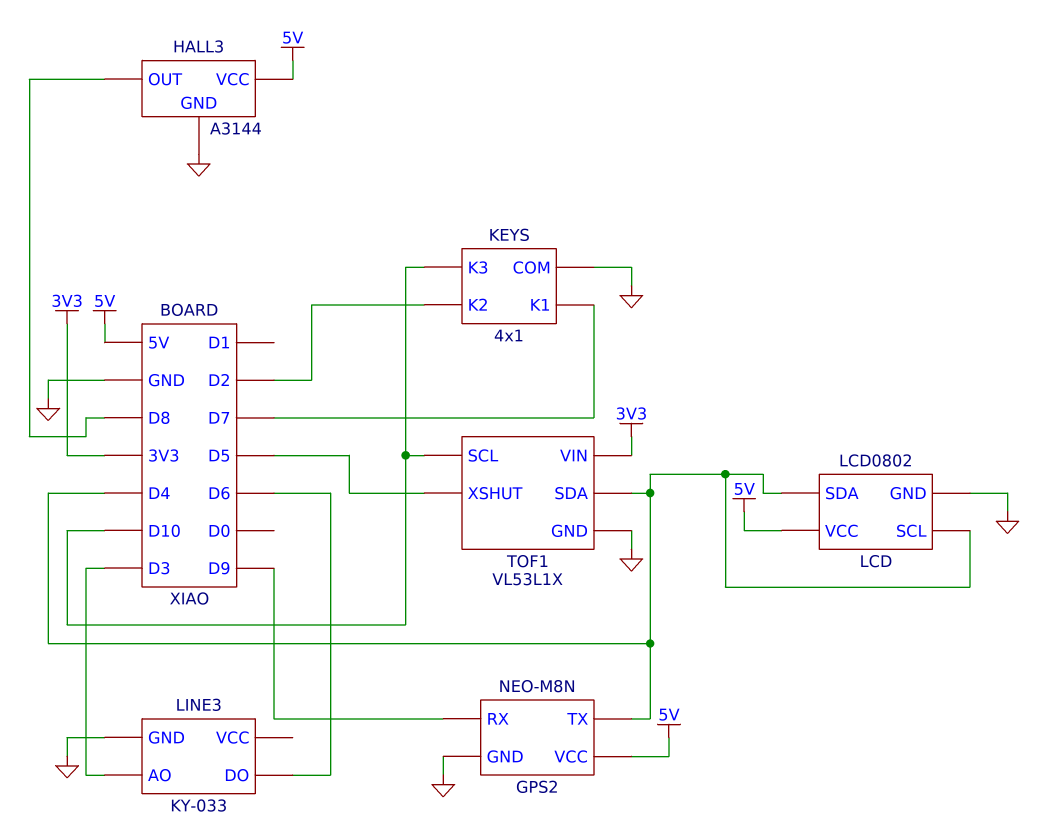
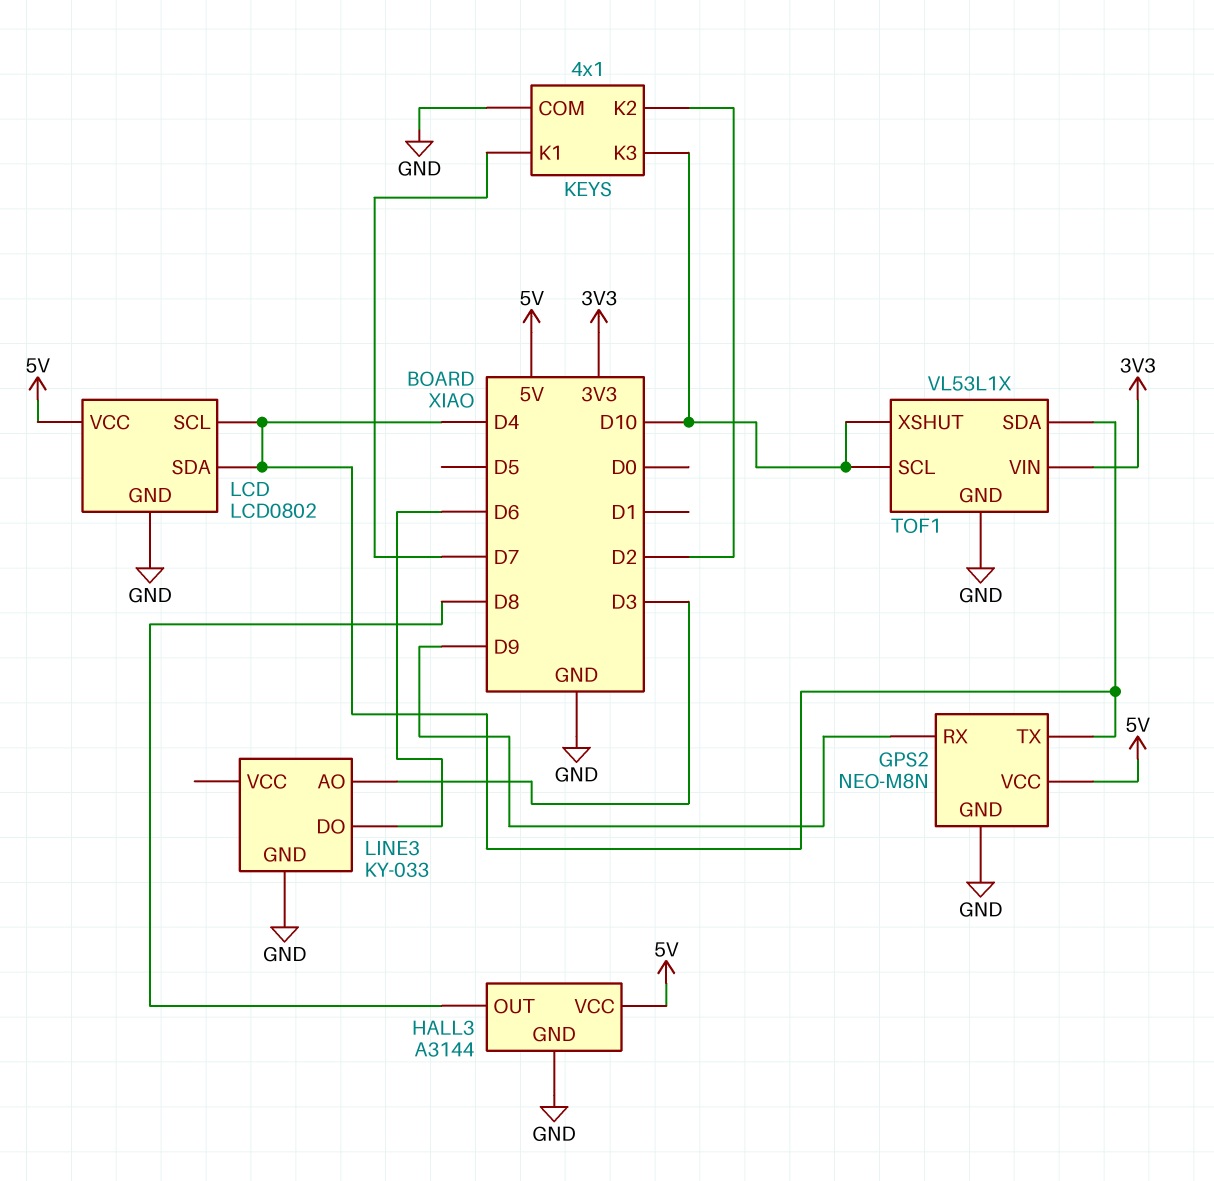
TOF1 pin XSHUT: D5 -> D10

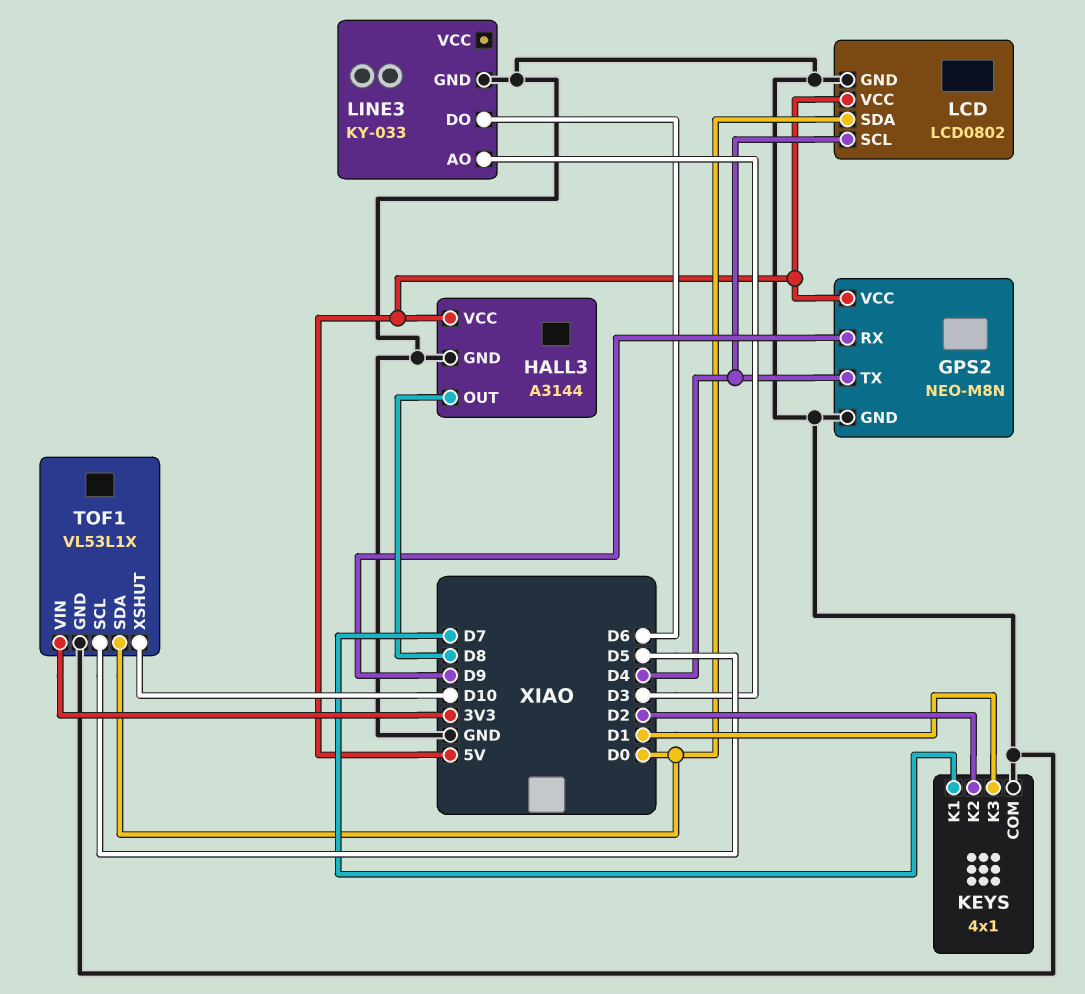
KEYS pin K3: D10 -> D1
LCD pin SDA: D4 -> D0
TOF1 pin SCL: D10 -> D5
TOF1 pin SDA: D4 -> D0

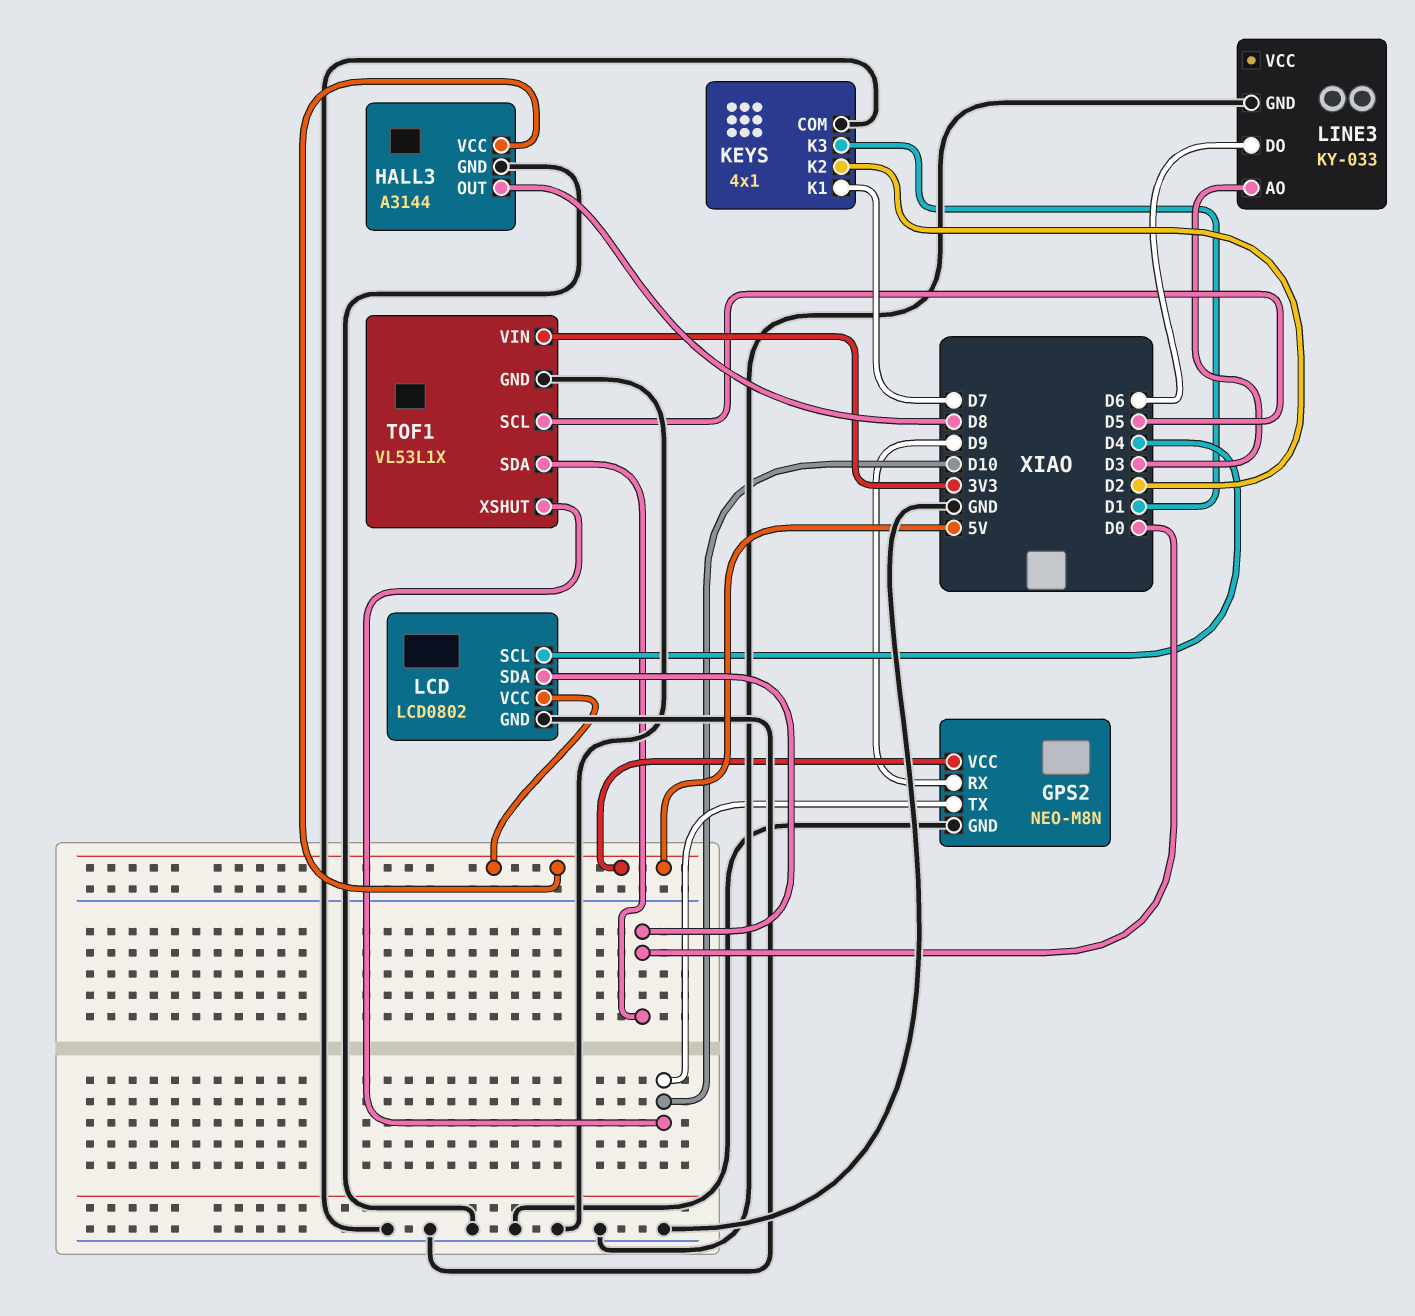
GPS2 pin TX: D4 -> D10

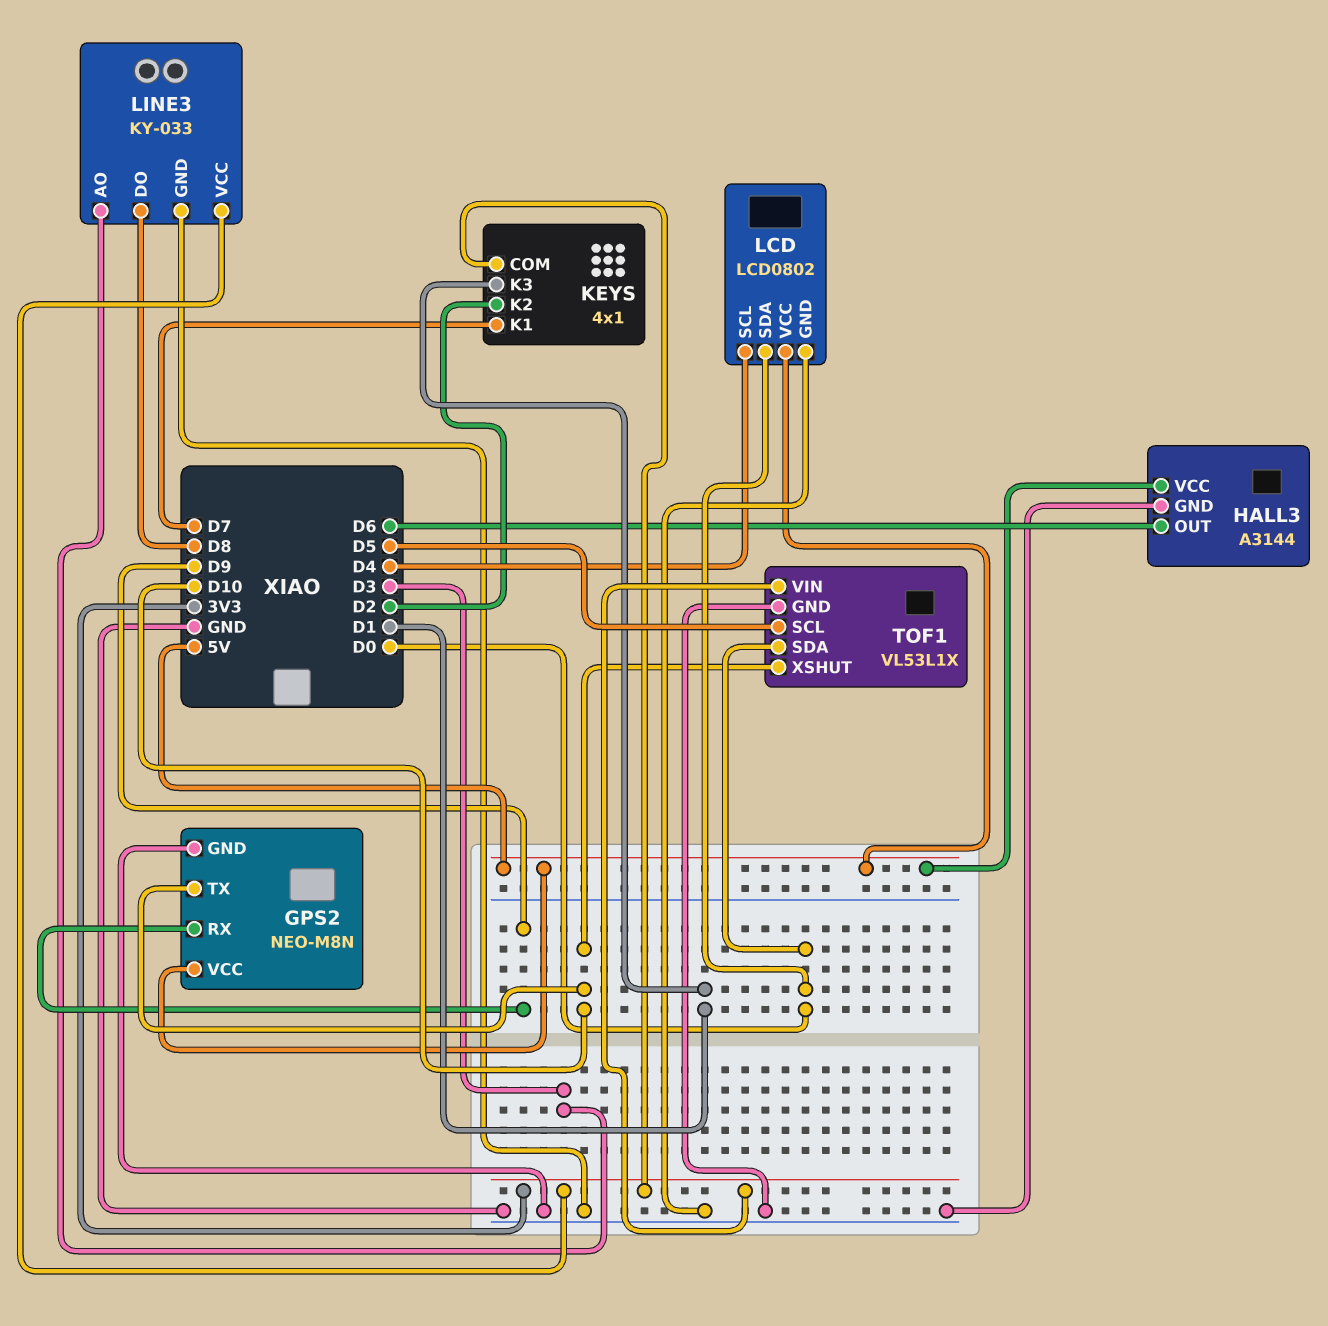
HALL3 pin OUT: D8 -> D6
KEYS pin COM: GND -> 3V3
LINE3 pin DO: D6 -> D8
LINE3 pin VCC: none -> 3V3

